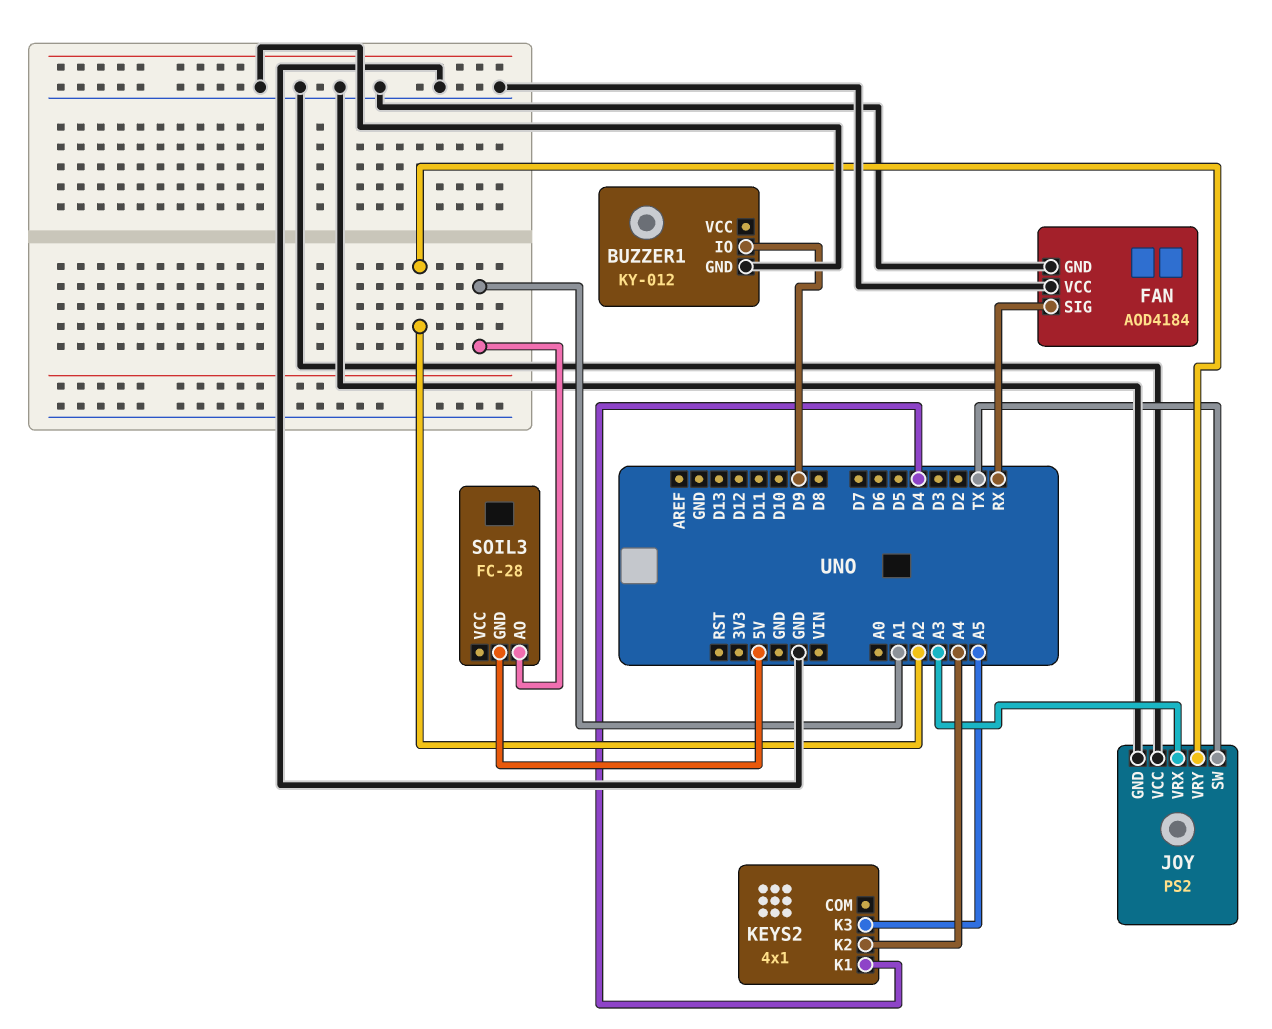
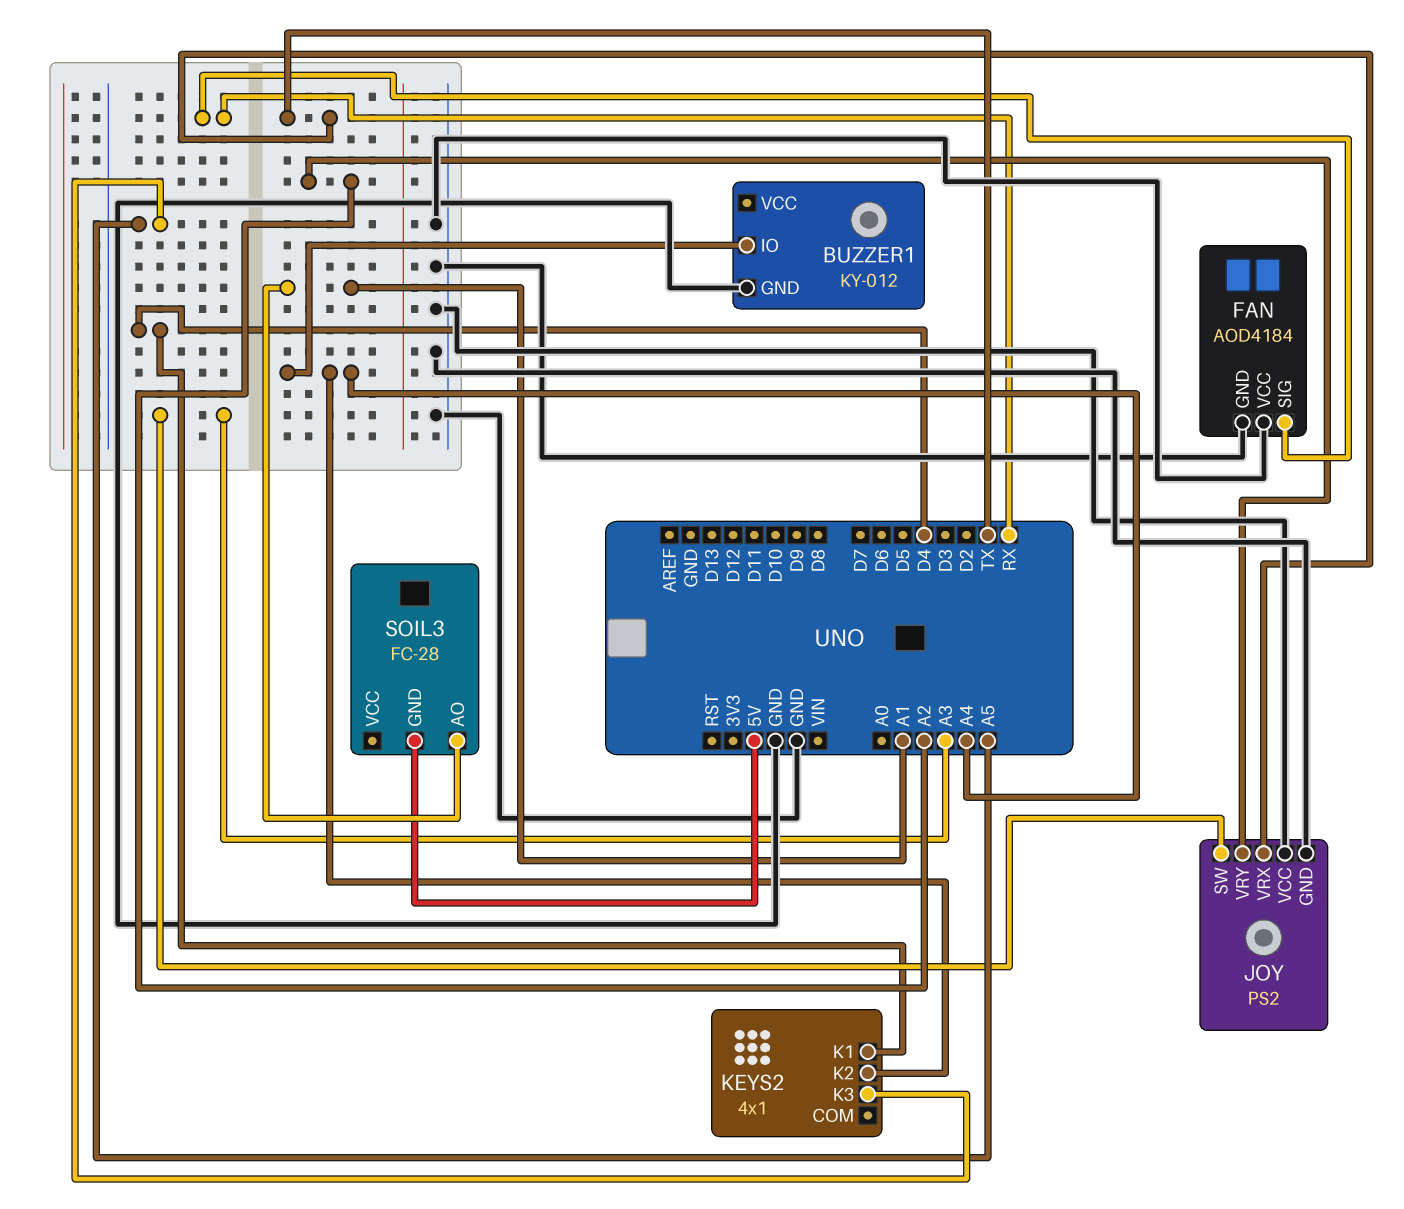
BUZZER1 pin IO: D9 -> A4
JOY pin SW: TX -> A3
JOY pin VRX: A3 -> TX

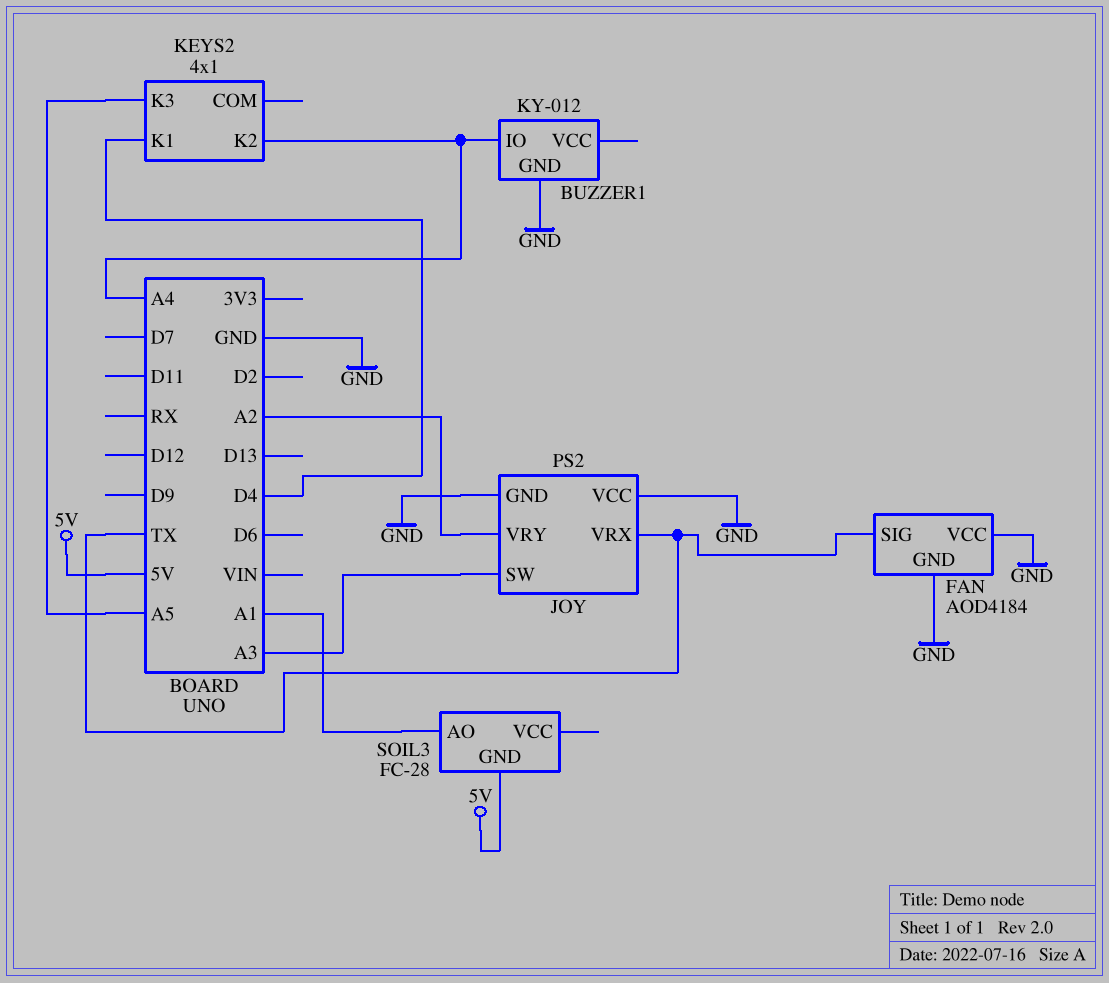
FAN pin SIG: RX -> TX

